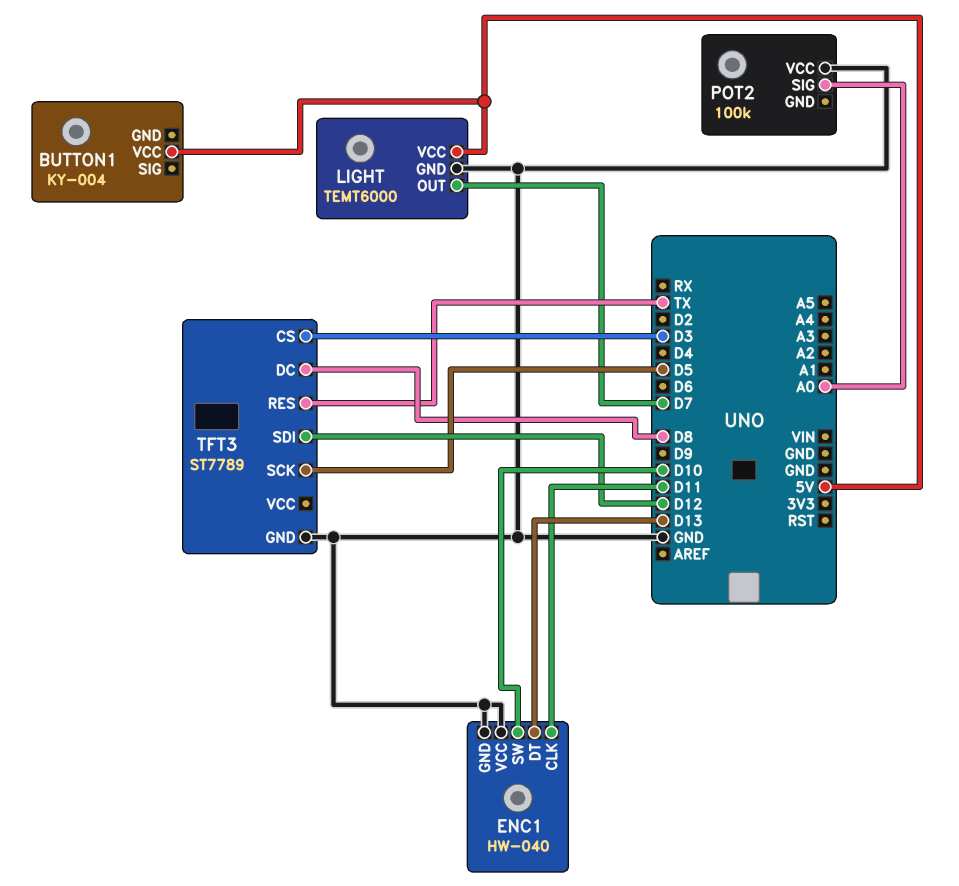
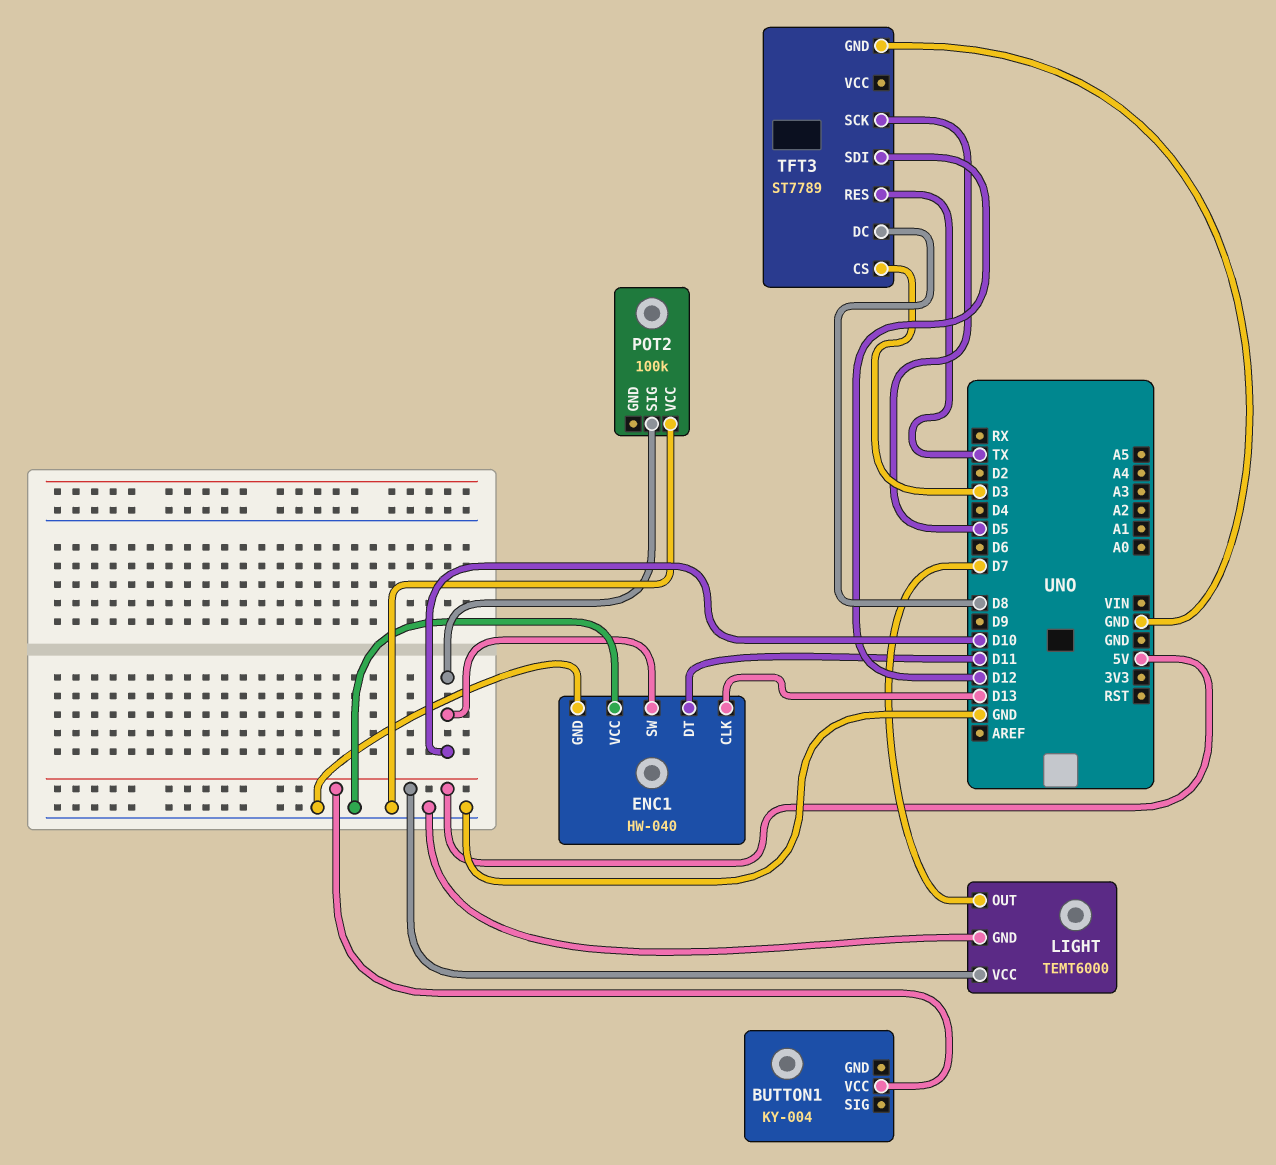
ENC1 pin CLK: D11 -> D13
ENC1 pin DT: D13 -> D11
POT2 pin SIG: A0 -> D10

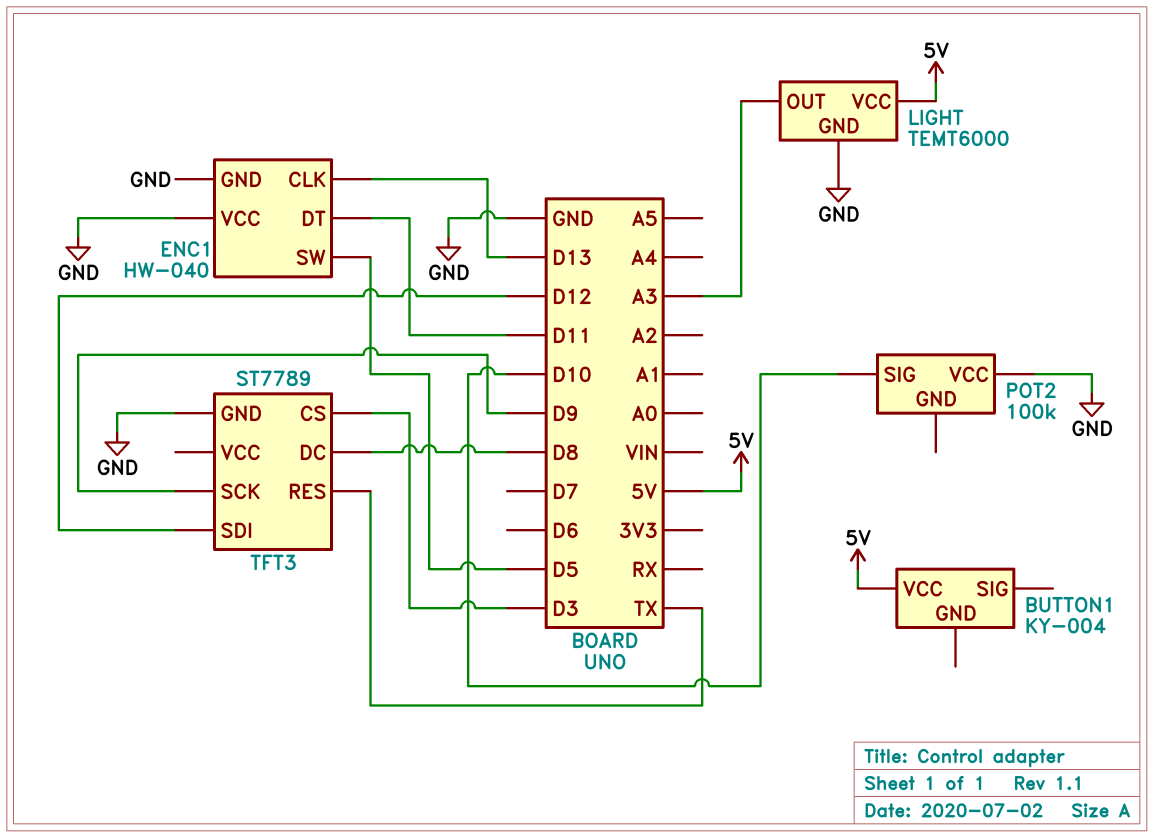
ENC1 pin SW: D10 -> D5
LIGHT pin OUT: D7 -> A3
TFT3 pin SCK: D5 -> D9

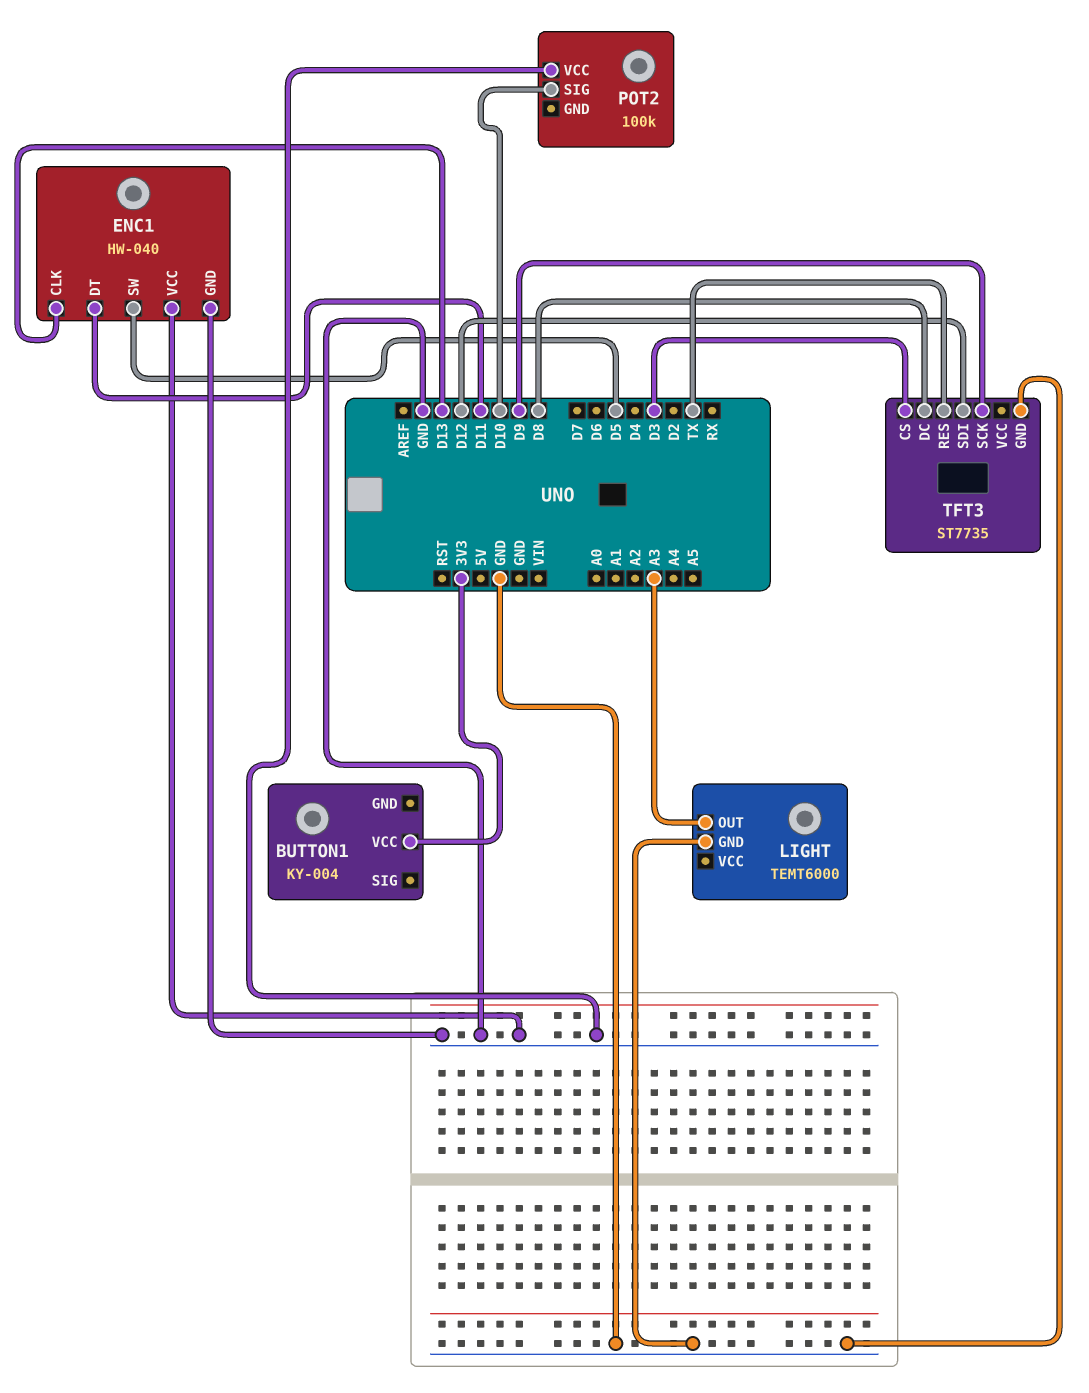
BUTTON1 pin VCC: 5V -> 3V3
LIGHT pin VCC: 5V -> none
TFT3: ST7789 -> ST7735

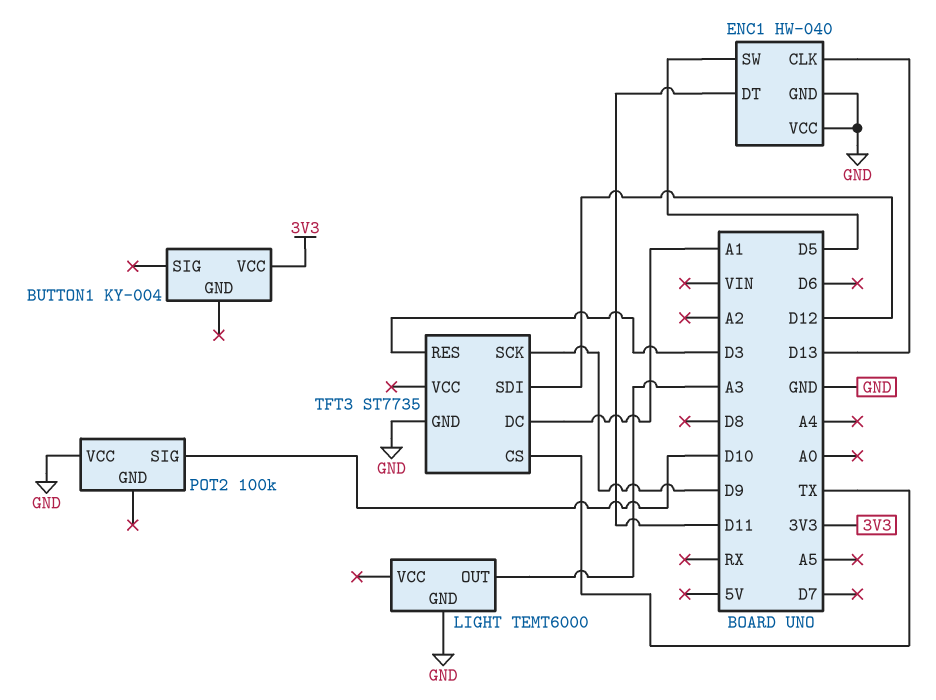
TFT3 pin CS: D3 -> TX
TFT3 pin DC: D8 -> A1
TFT3 pin RES: TX -> D3

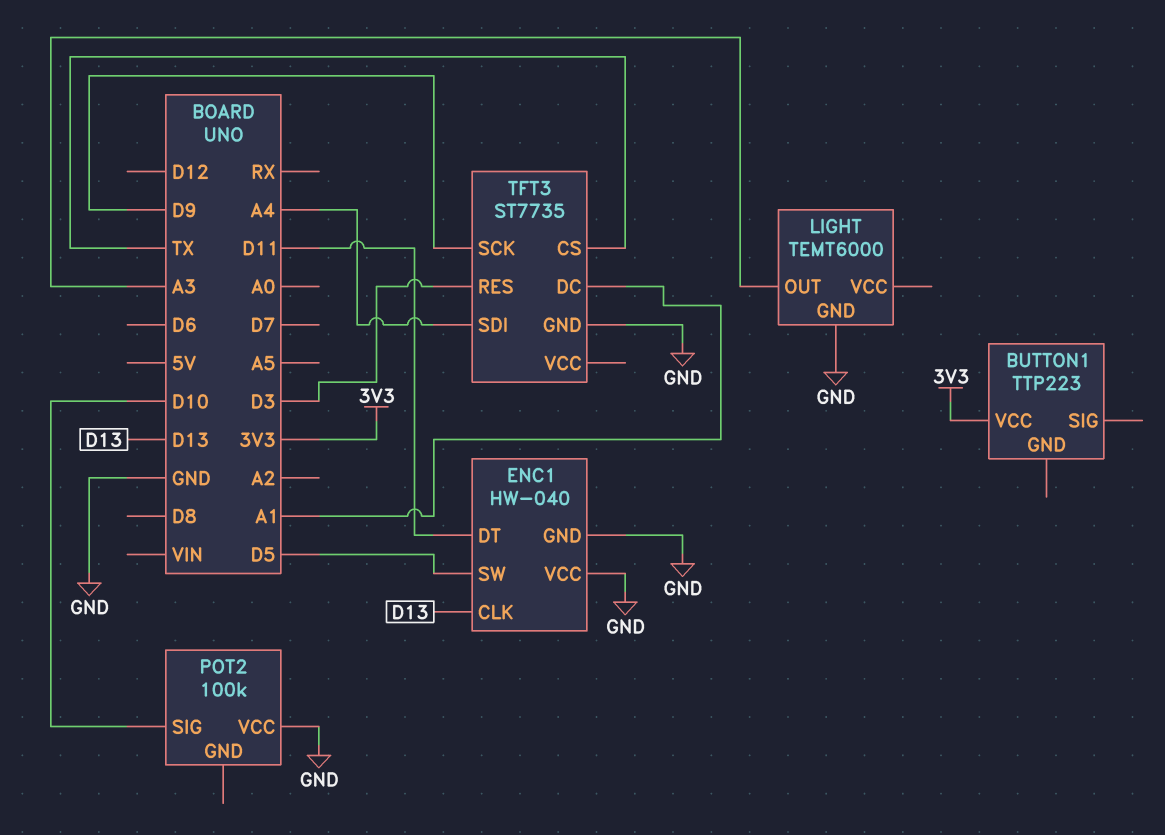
BUTTON1: KY-004 -> TTP223
TFT3 pin SDI: D12 -> A4

